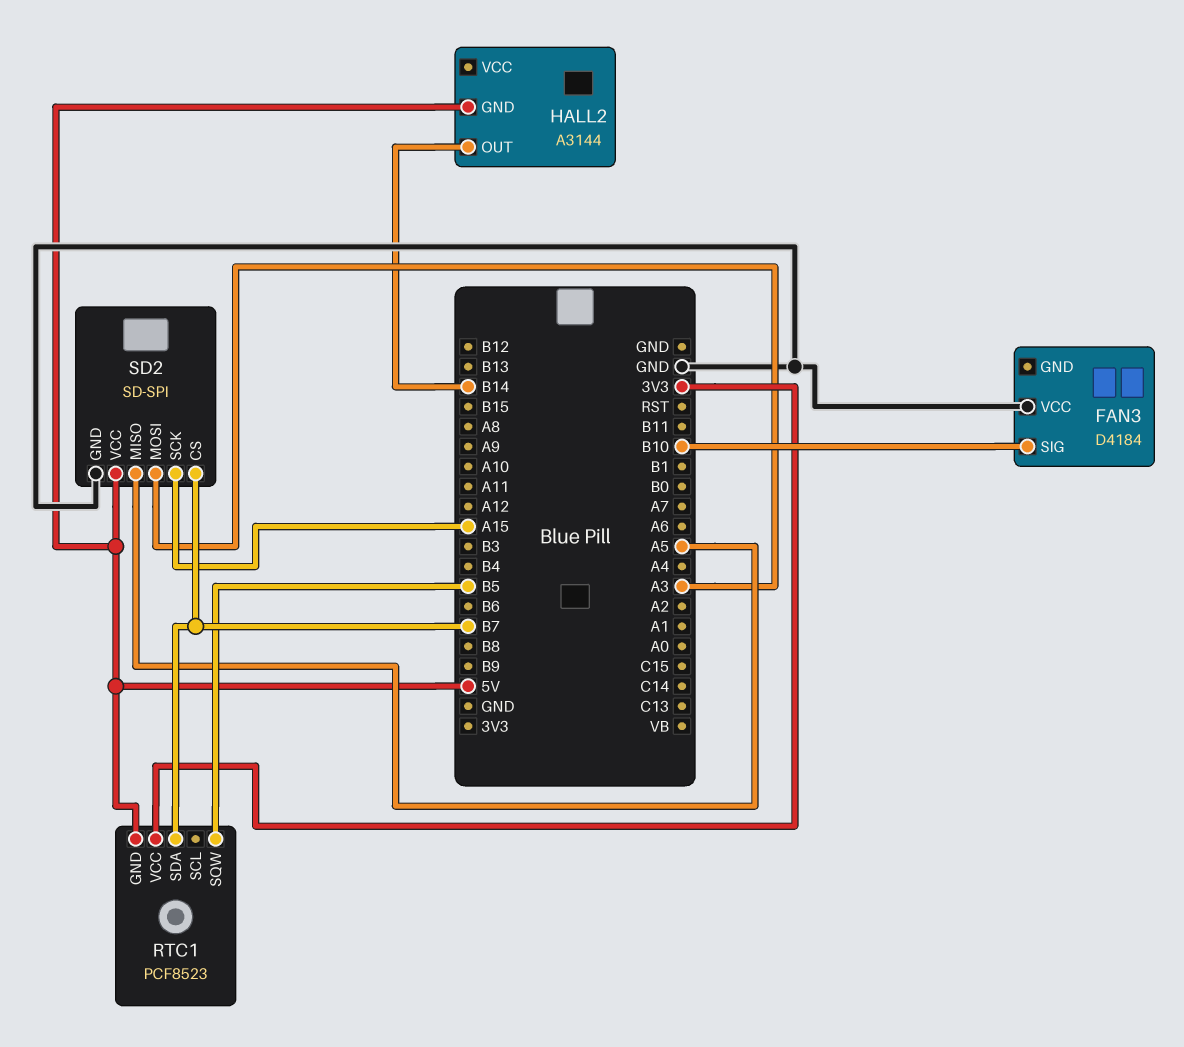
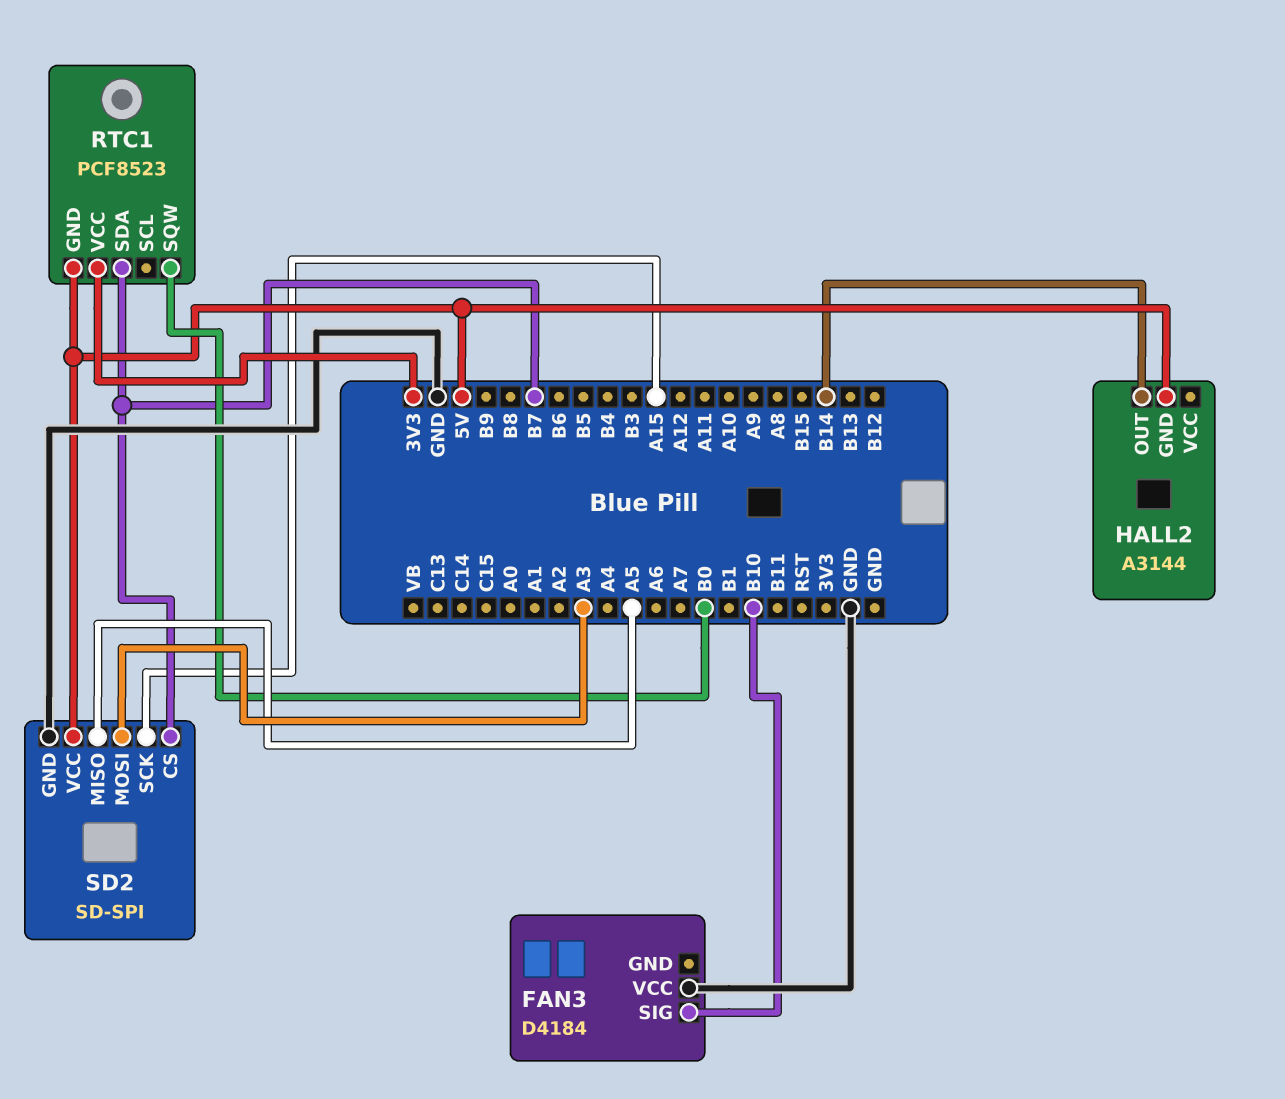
RTC1 pin SQW: B5 -> B0

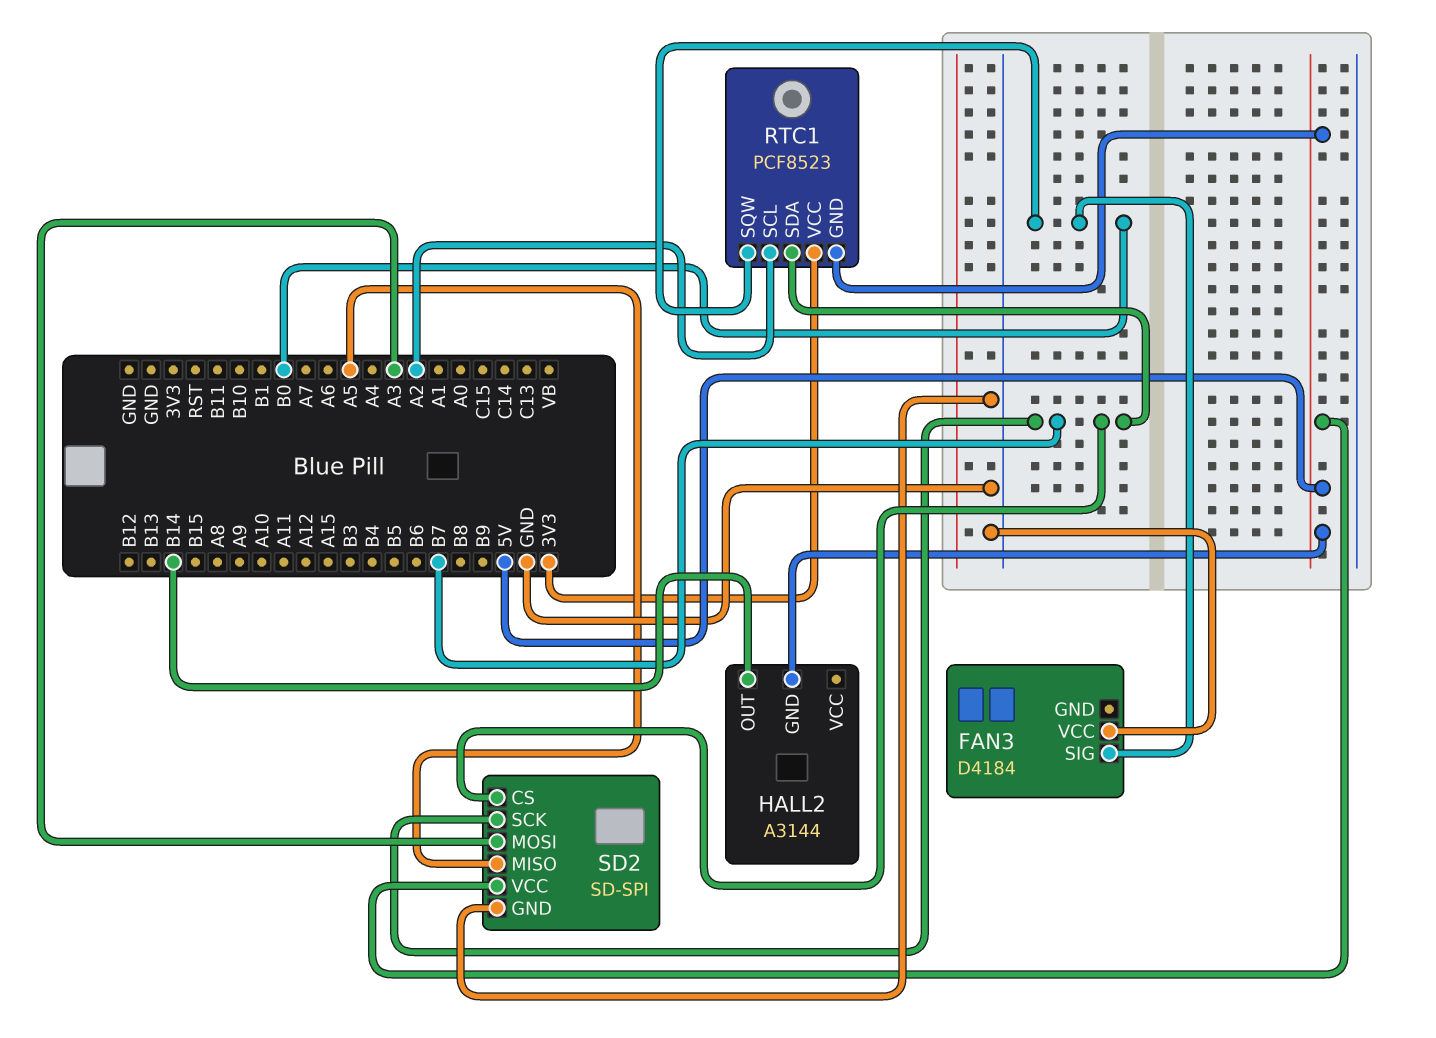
FAN3 pin SIG: B10 -> B0
RTC1 pin SCL: none -> A2
SD2 pin SCK: A15 -> B7

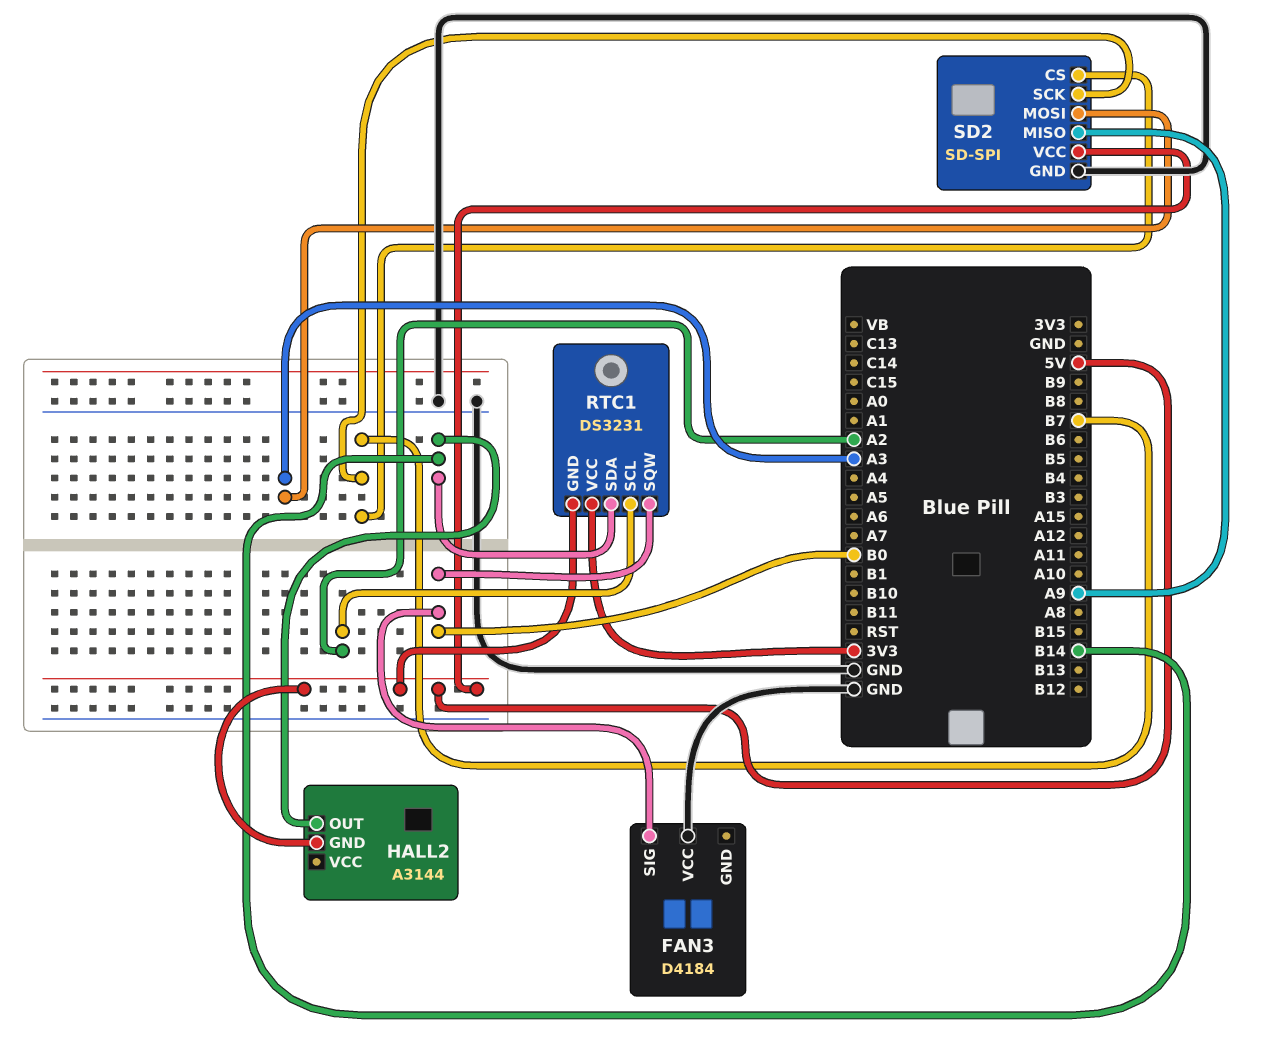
RTC1: PCF8523 -> DS3231
RTC1 pin SDA: B7 -> B14
SD2 pin MISO: A5 -> A9

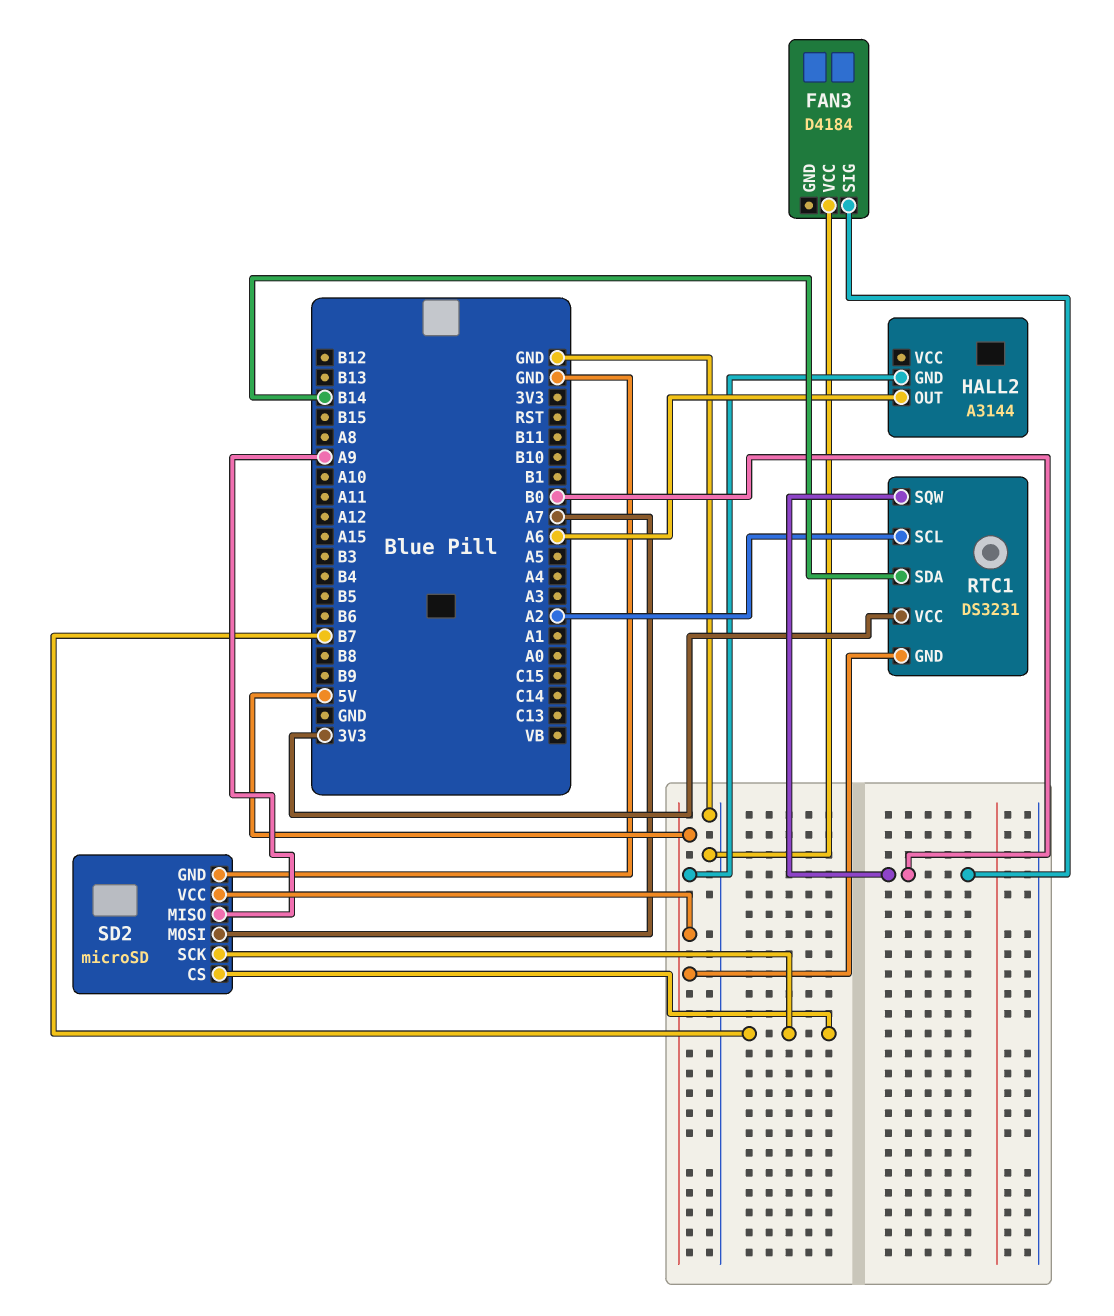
HALL2 pin OUT: B14 -> A6
SD2: SD-SPI -> microSD
SD2 pin MOSI: A3 -> A7

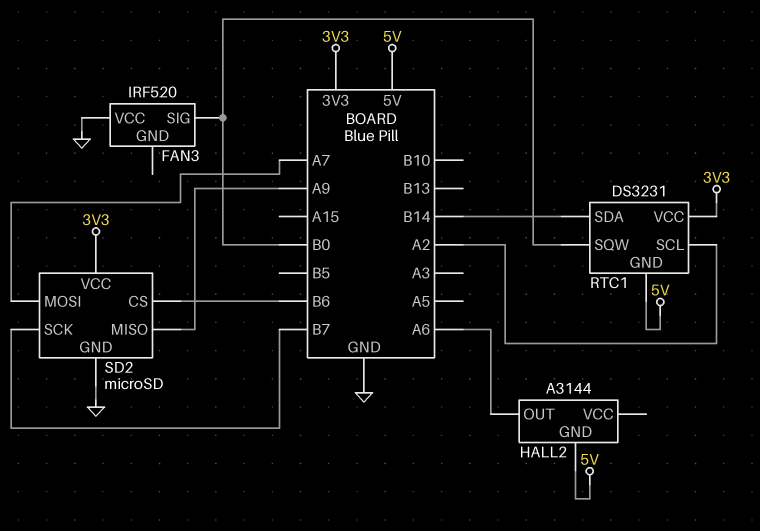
FAN3: D4184 -> IRF520
SD2 pin CS: B7 -> B6
SD2 pin VCC: 5V -> 3V3

